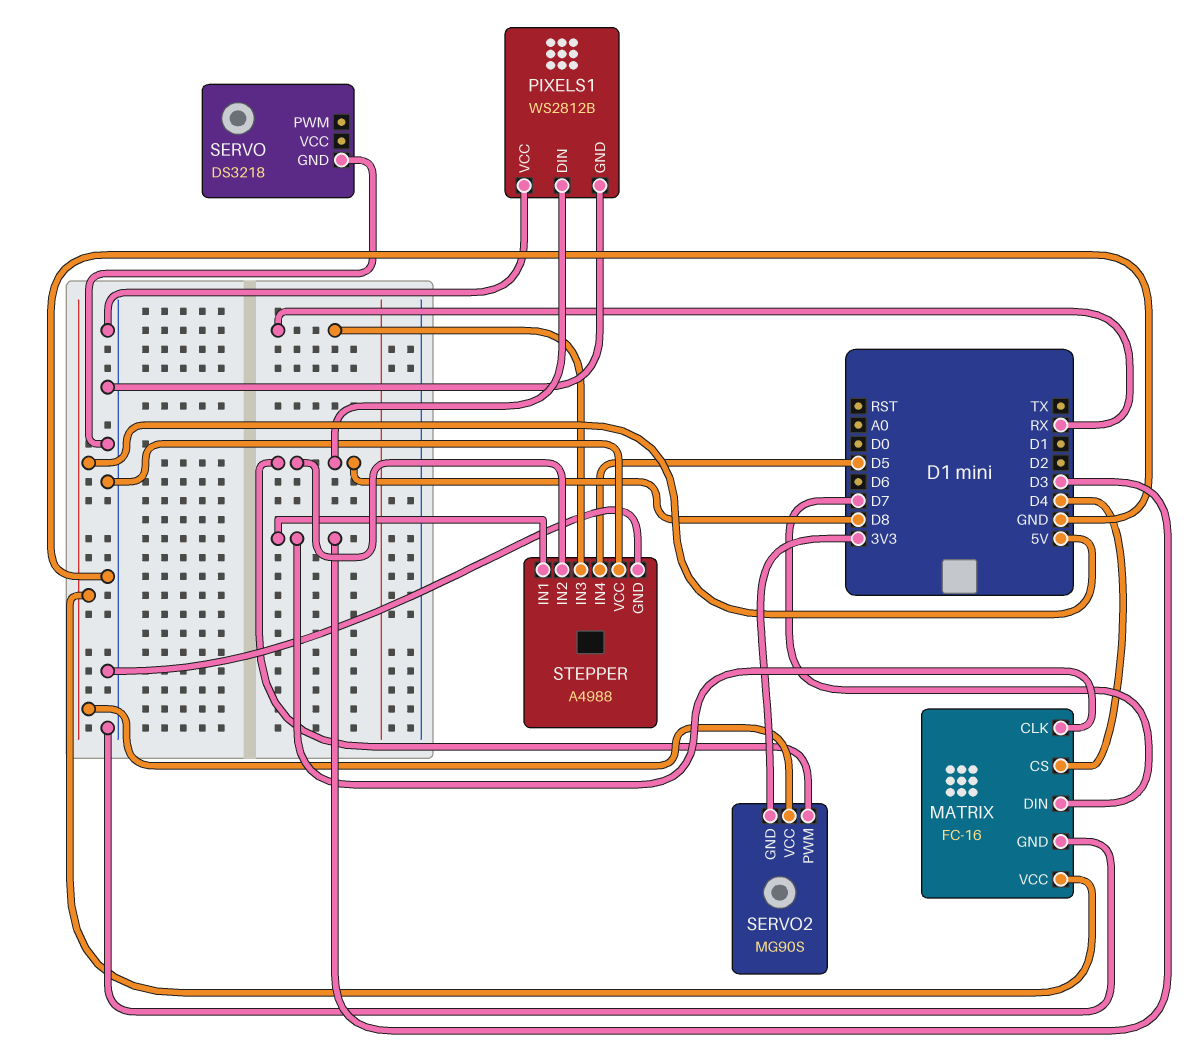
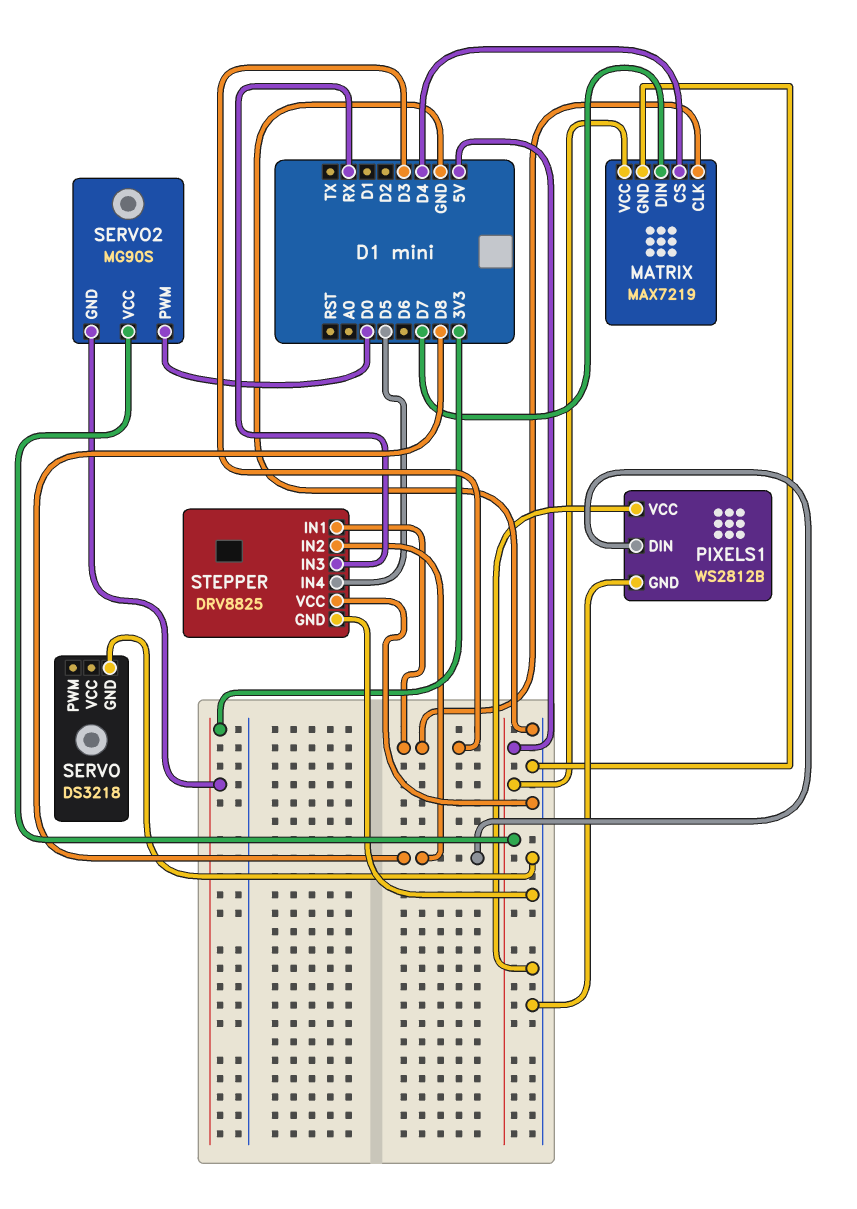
MATRIX: FC-16 -> MAX7219
SERVO2 pin PWM: D8 -> D0
STEPPER: A4988 -> DRV8825

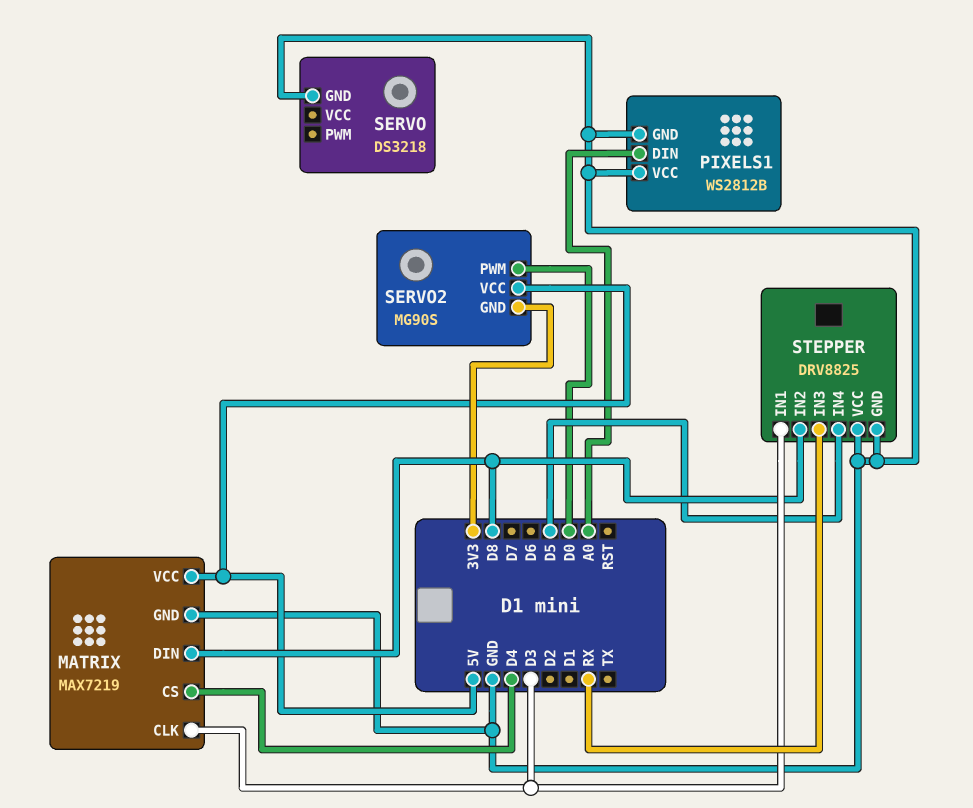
MATRIX pin DIN: D7 -> D8
PIXELS1 pin DIN: D8 -> A0

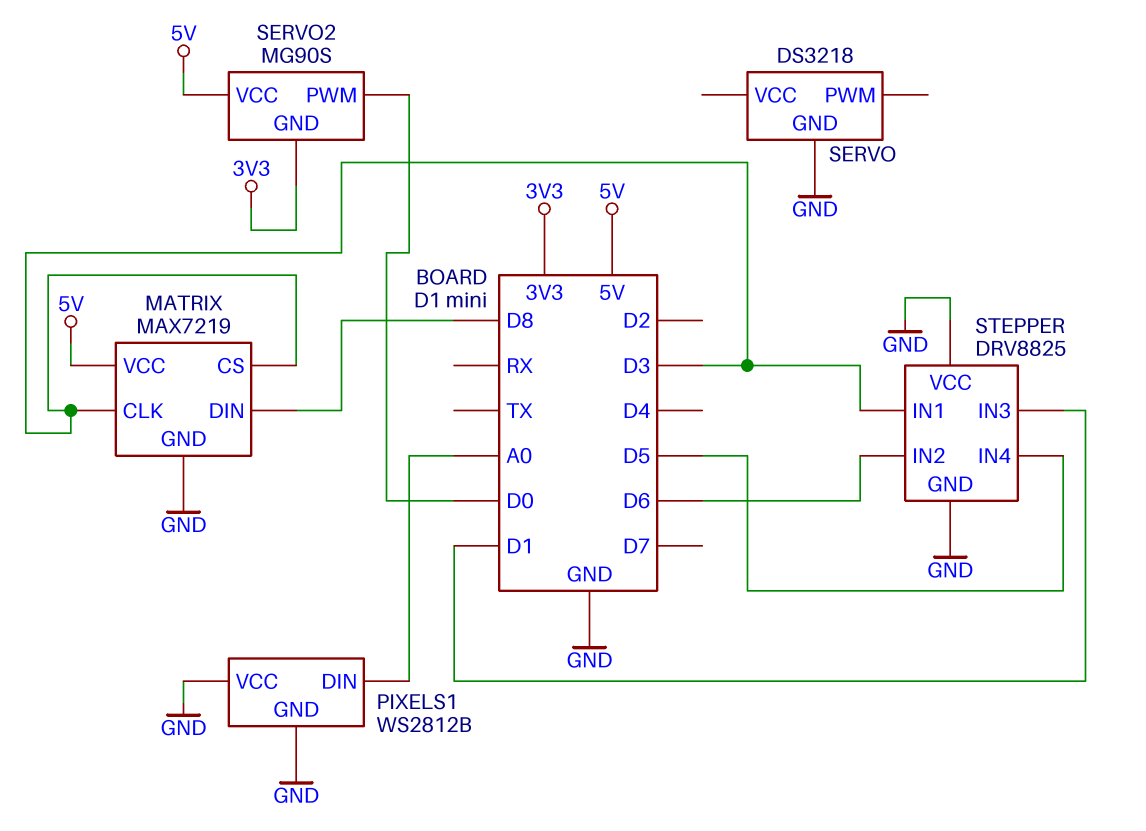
MATRIX pin CS: D4 -> D3
STEPPER pin IN2: D8 -> D6
STEPPER pin IN3: RX -> D1

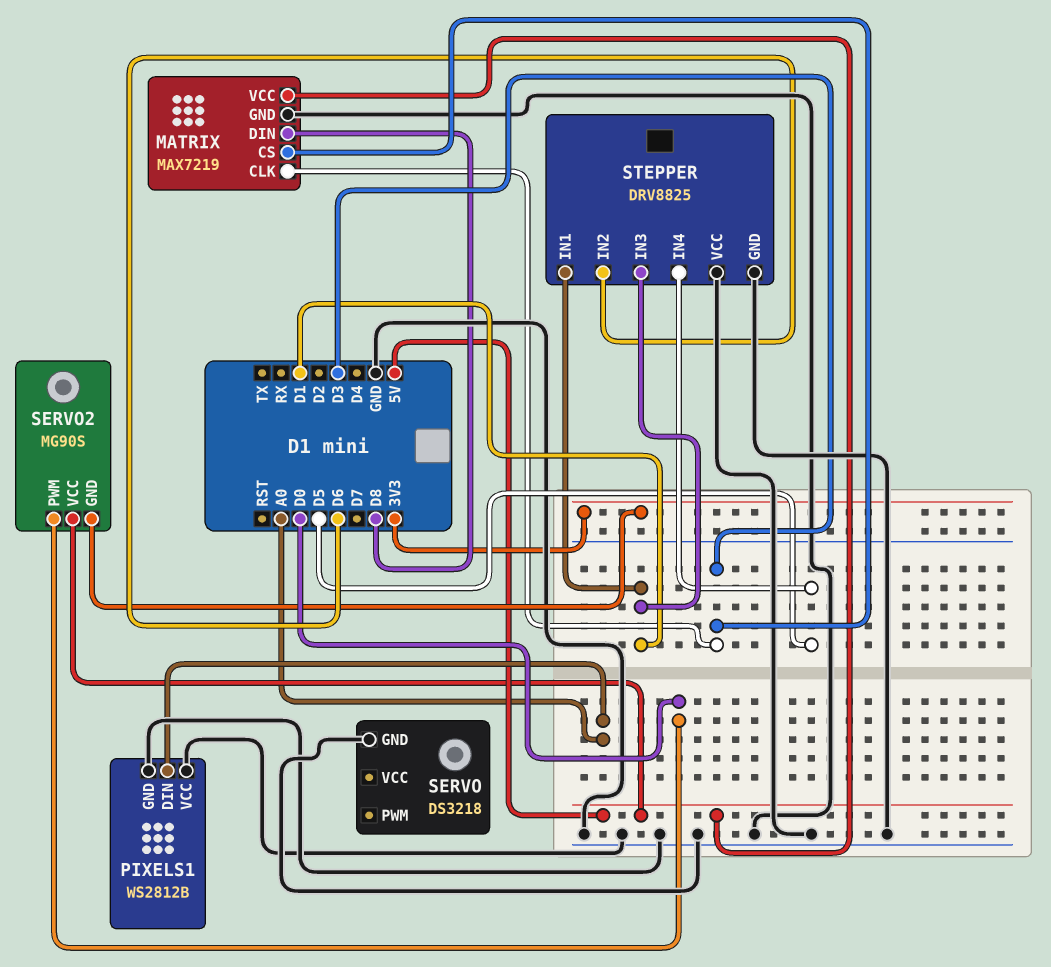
STEPPER pin IN1: D3 -> D1

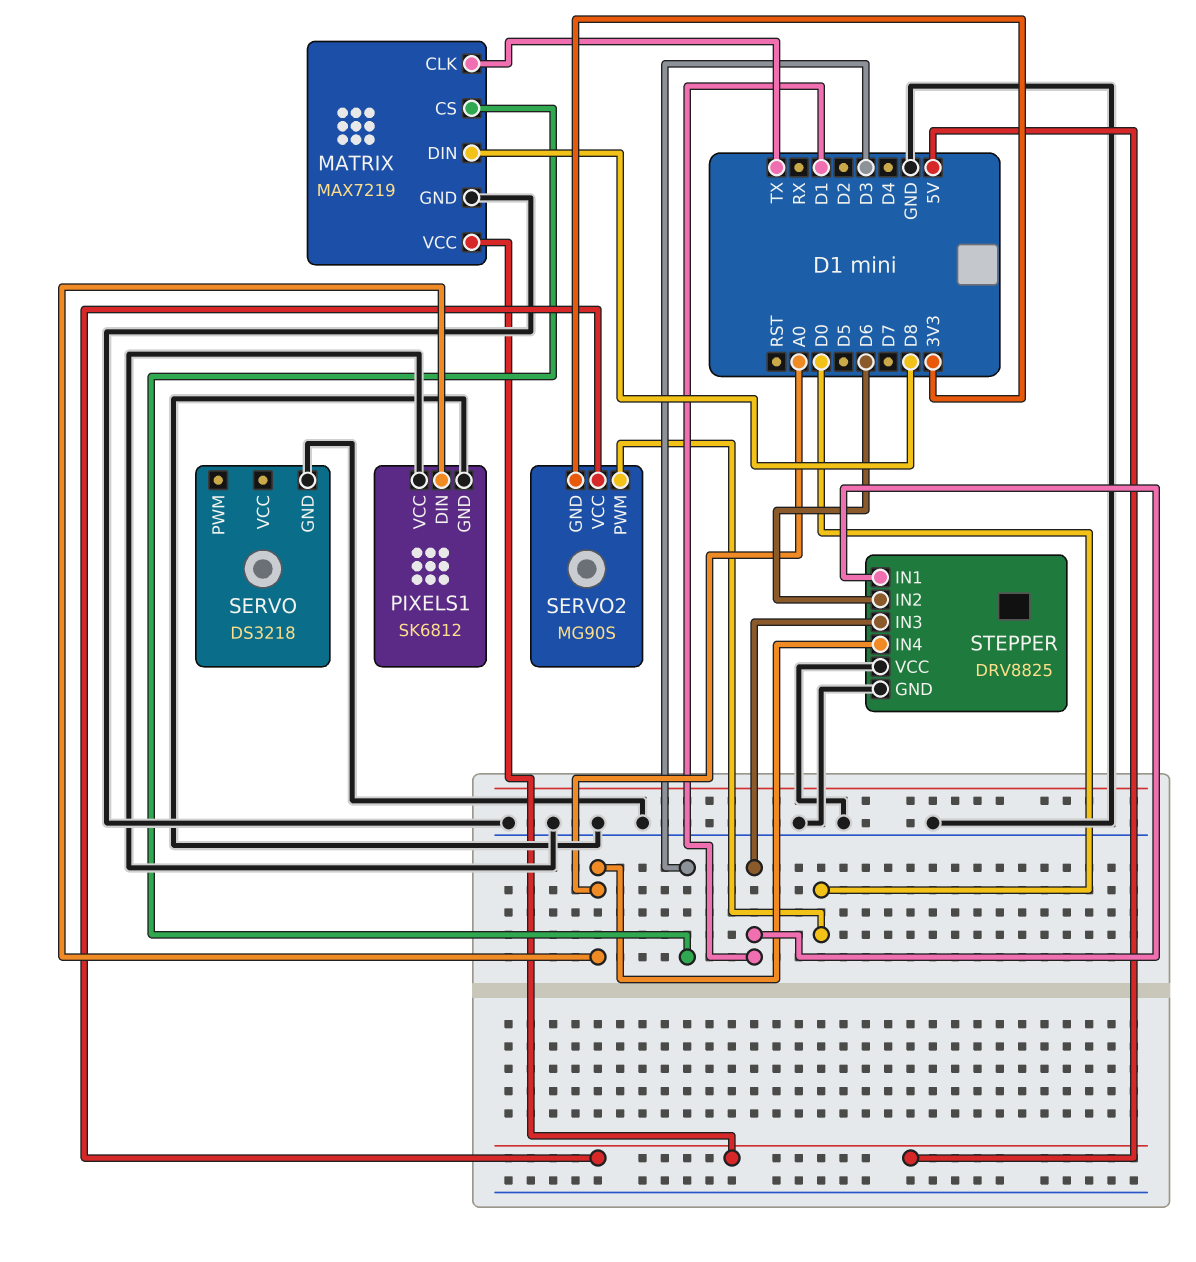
MATRIX pin CLK: D3 -> TX
PIXELS1: WS2812B -> SK6812
STEPPER pin IN4: D5 -> A0

